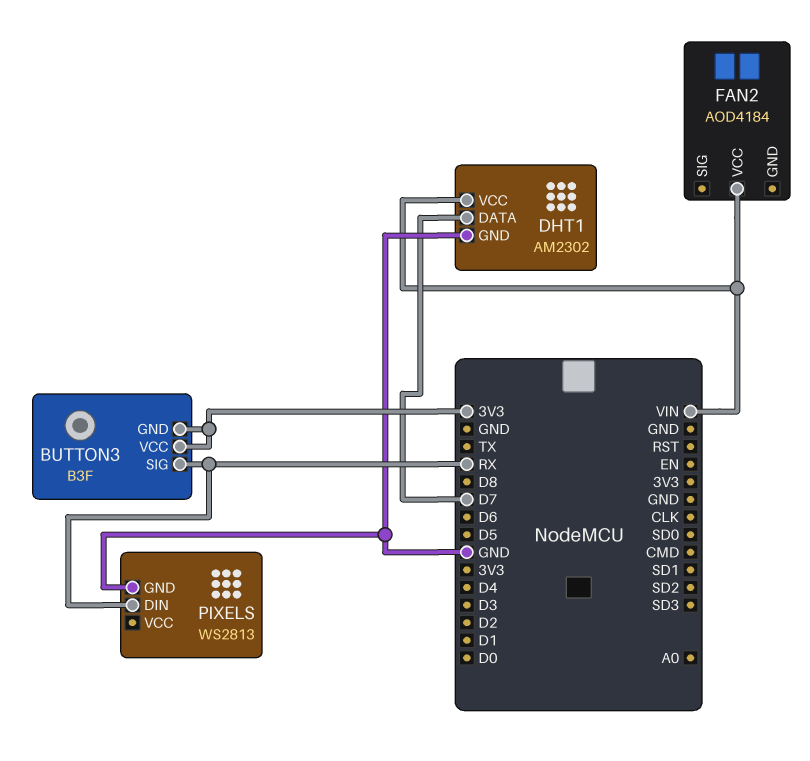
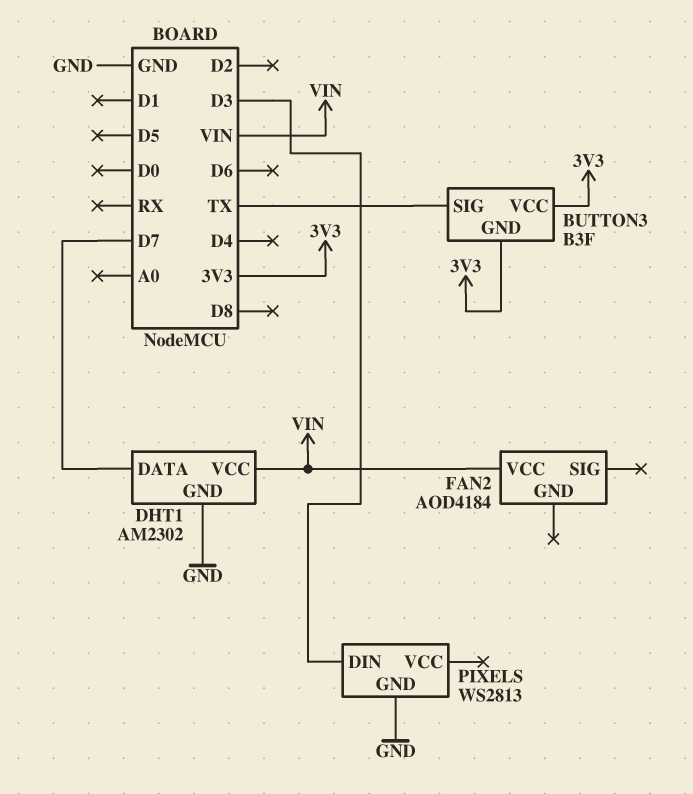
BUTTON3 pin SIG: RX -> TX
PIXELS pin DIN: RX -> D3

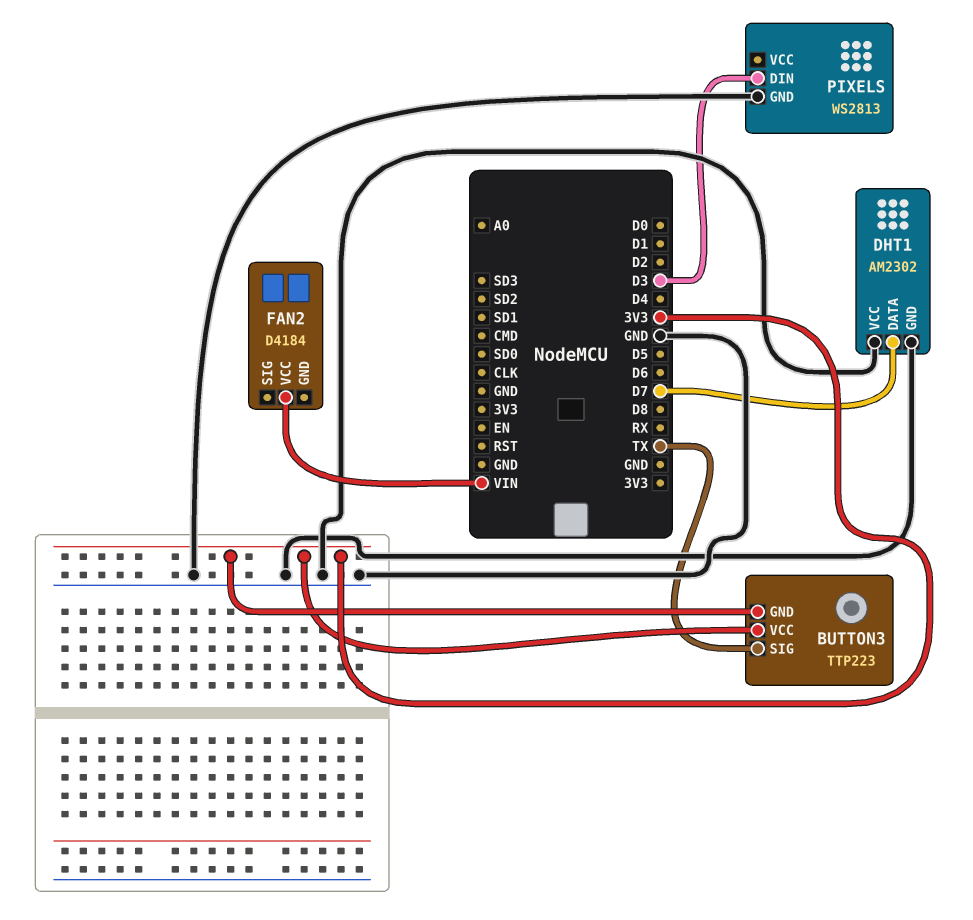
BUTTON3: B3F -> TTP223
DHT1 pin VCC: VIN -> GND
FAN2: AOD4184 -> D4184

